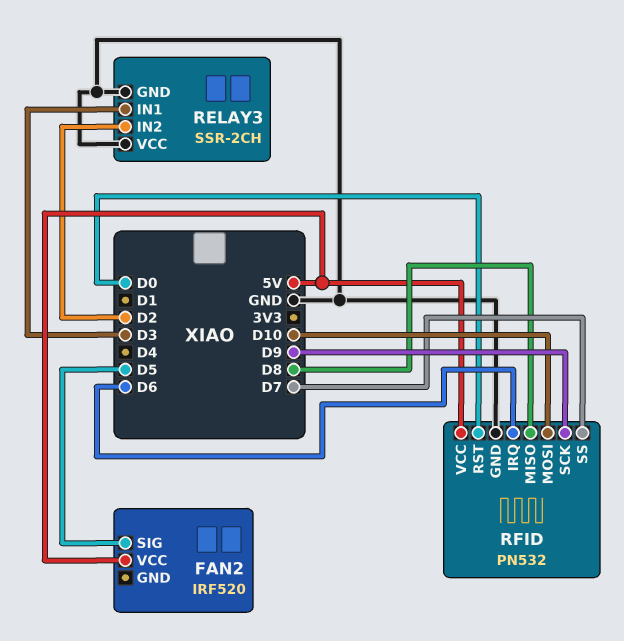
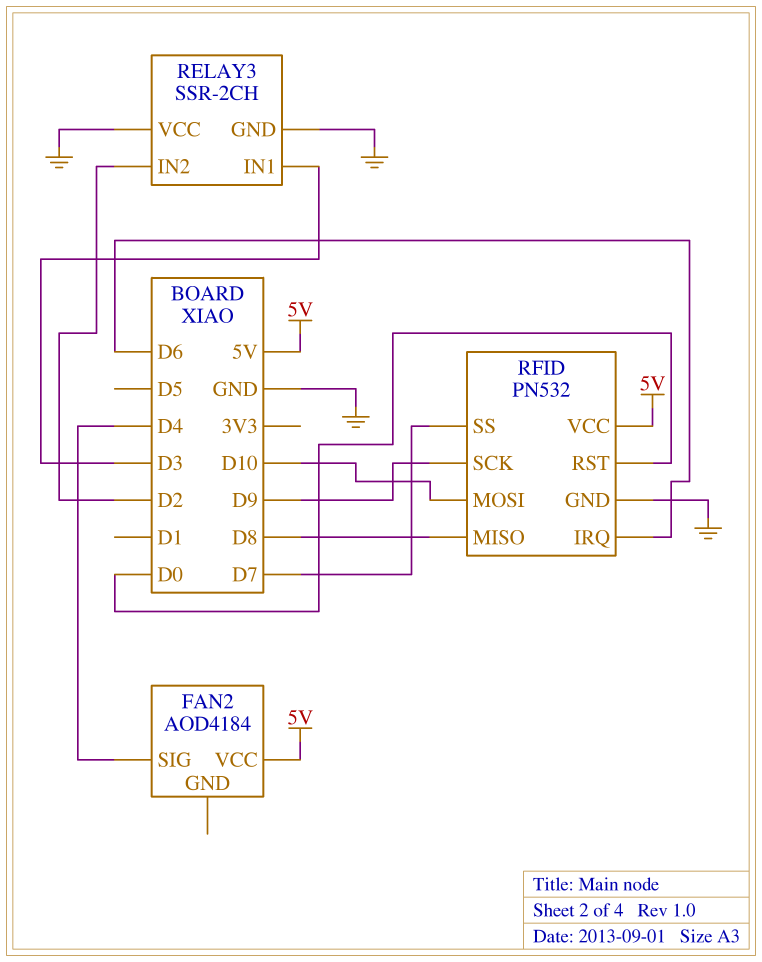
FAN2: IRF520 -> AOD4184
FAN2 pin SIG: D5 -> D4

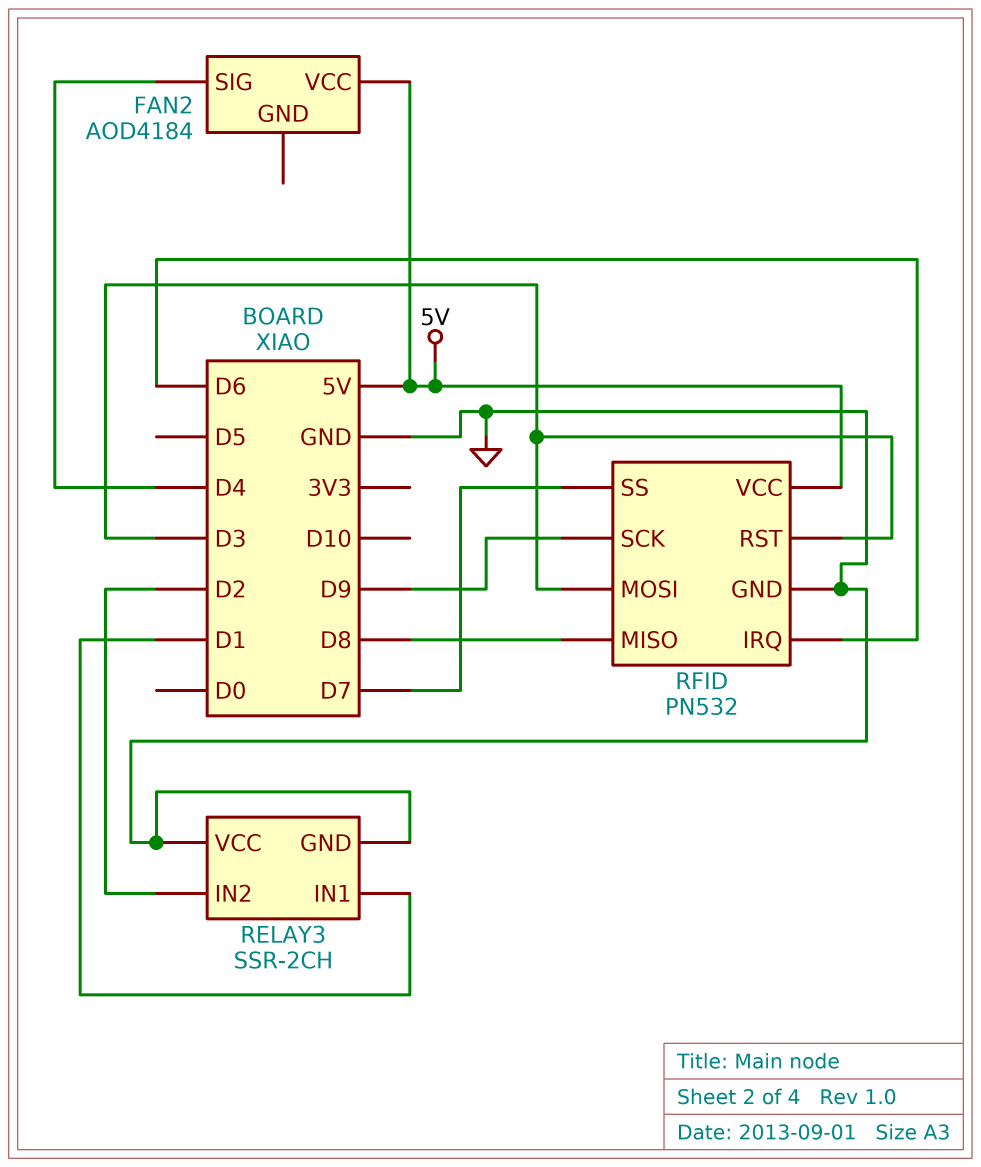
RELAY3 pin IN1: D3 -> D1
RFID pin MOSI: D10 -> D3
RFID pin RST: D0 -> D3

